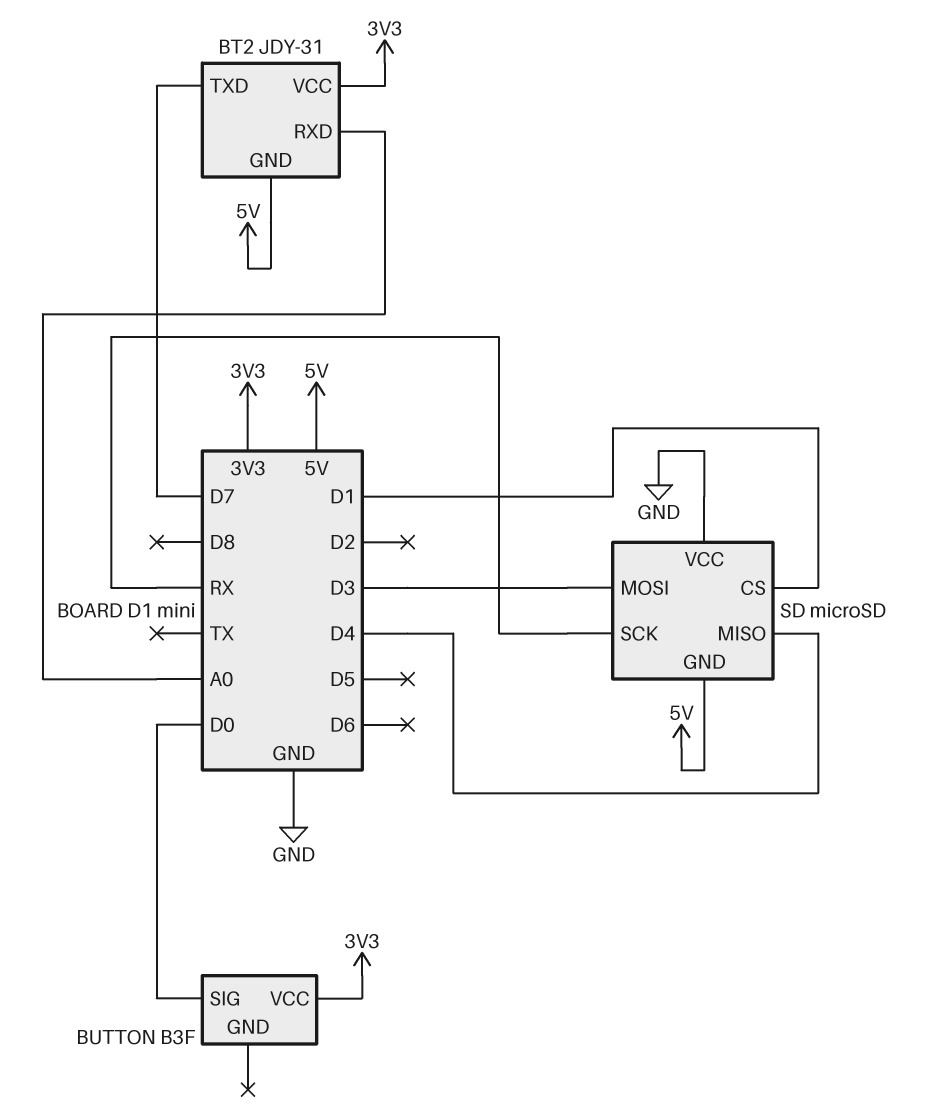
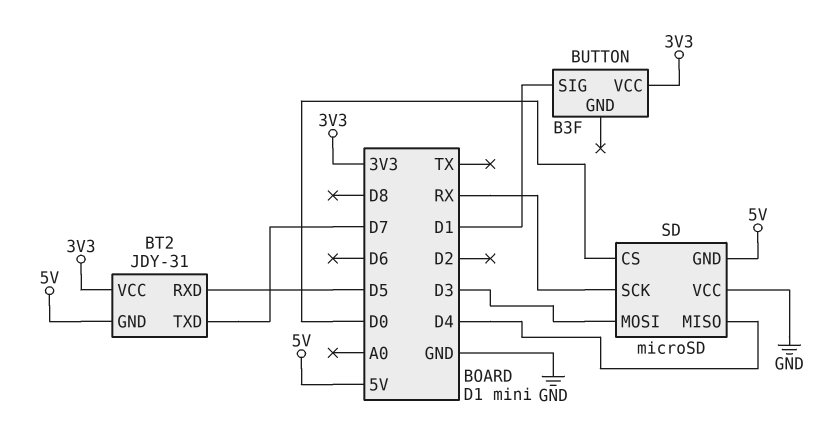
BT2 pin RXD: A0 -> D5
BUTTON pin SIG: D0 -> D1
SD pin CS: D1 -> D0

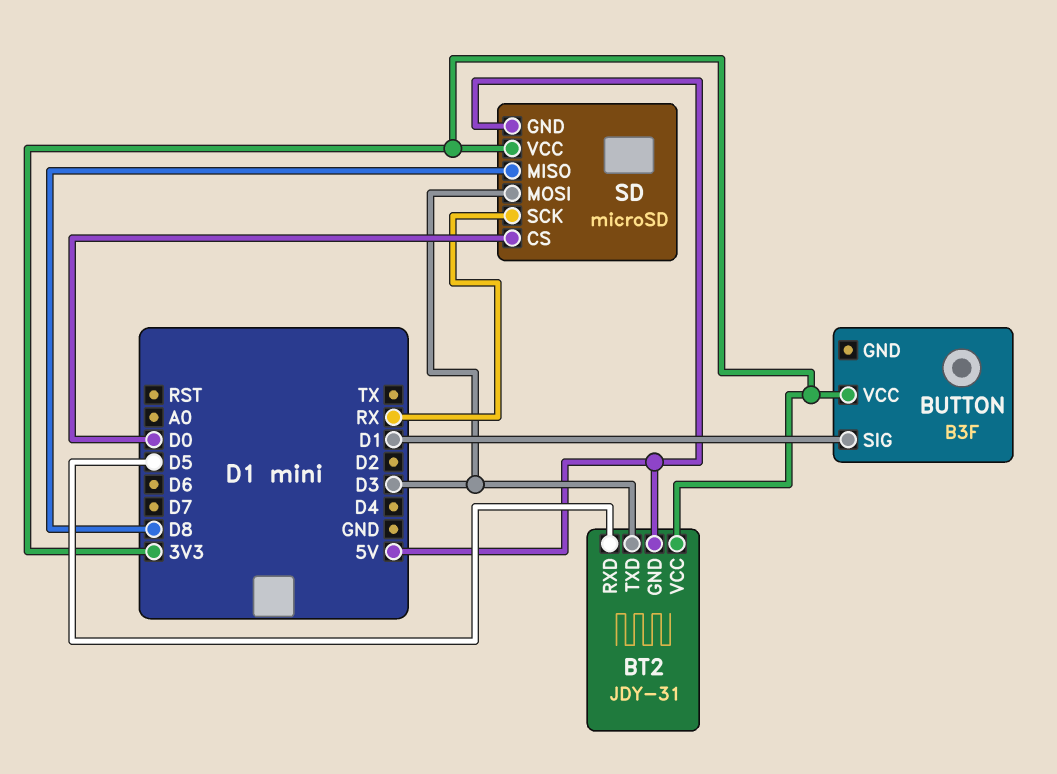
BT2 pin TXD: D7 -> D3
SD pin MISO: D4 -> D8
SD pin VCC: GND -> 3V3

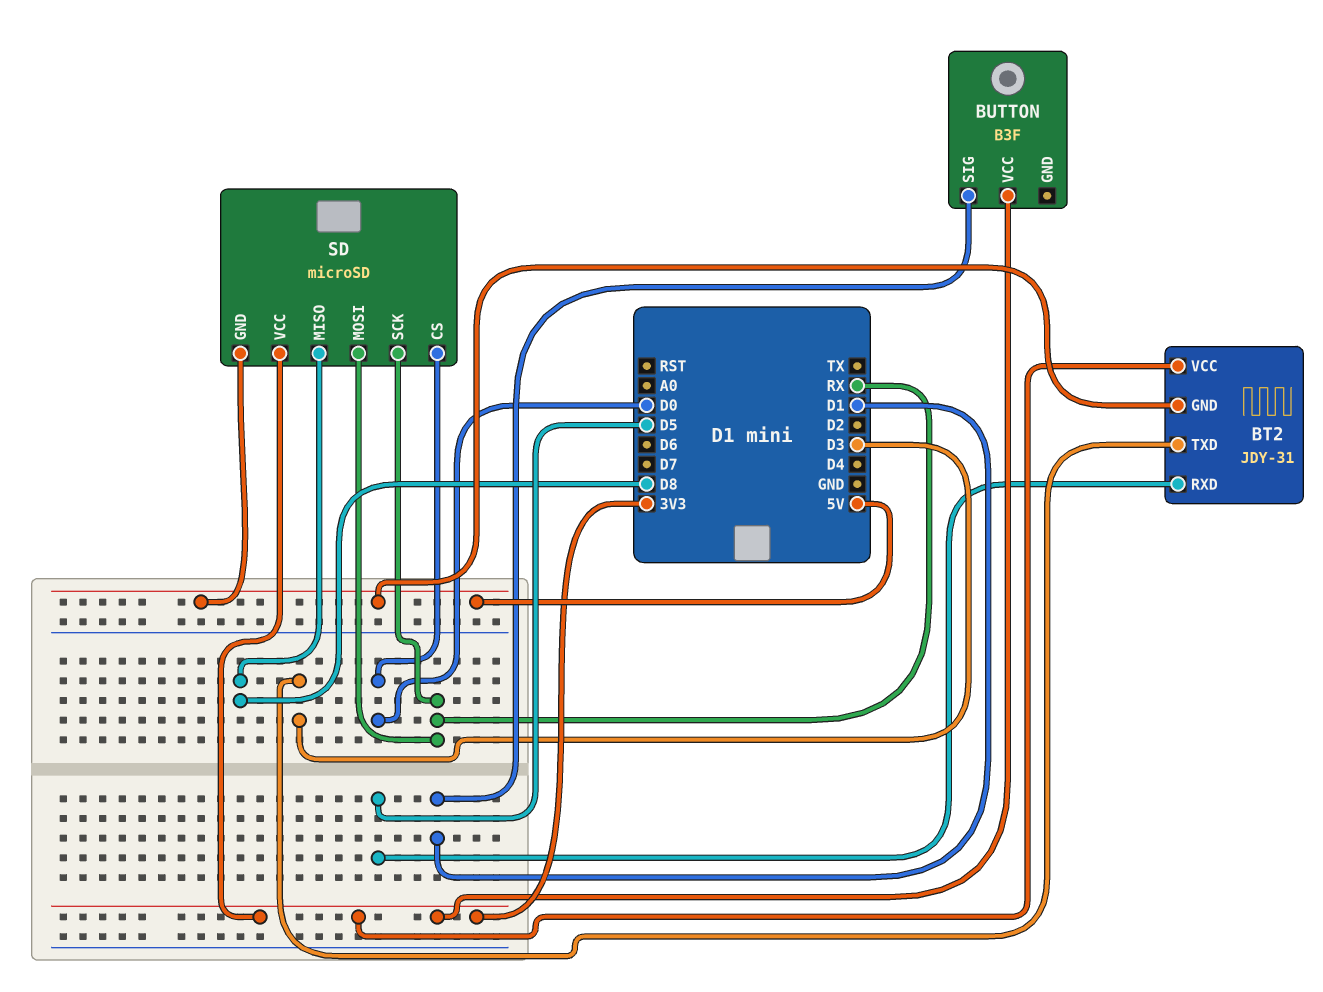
SD pin MOSI: D3 -> RX

